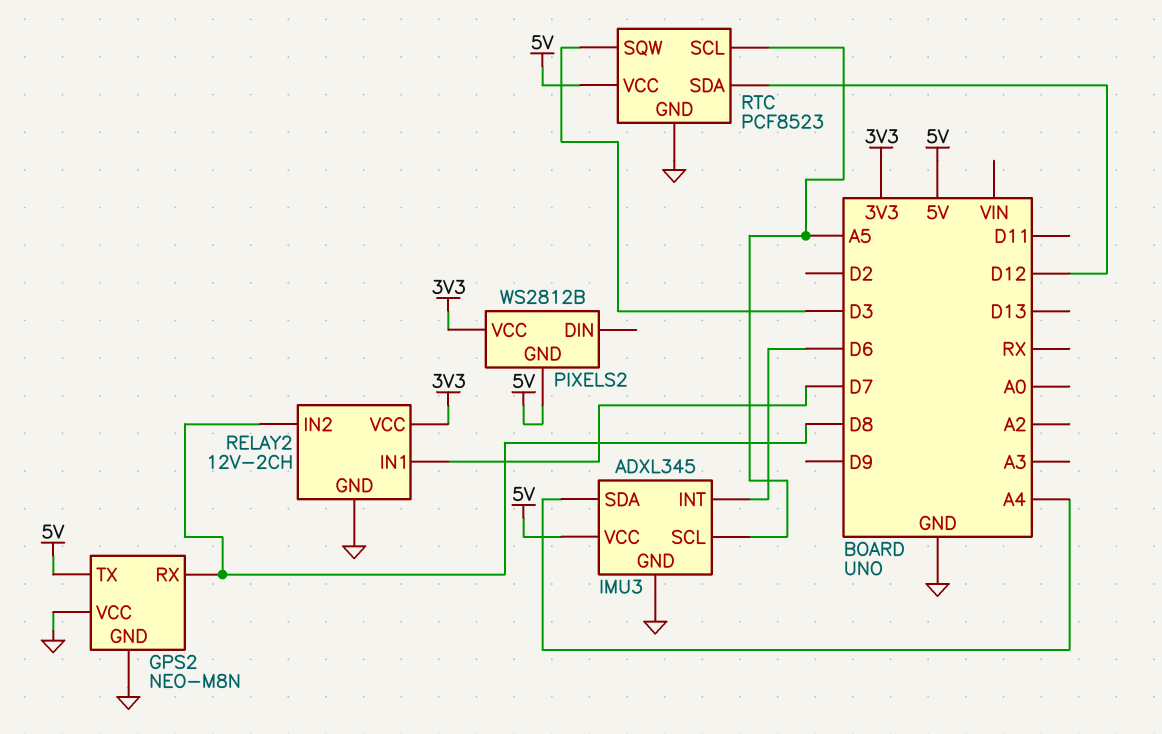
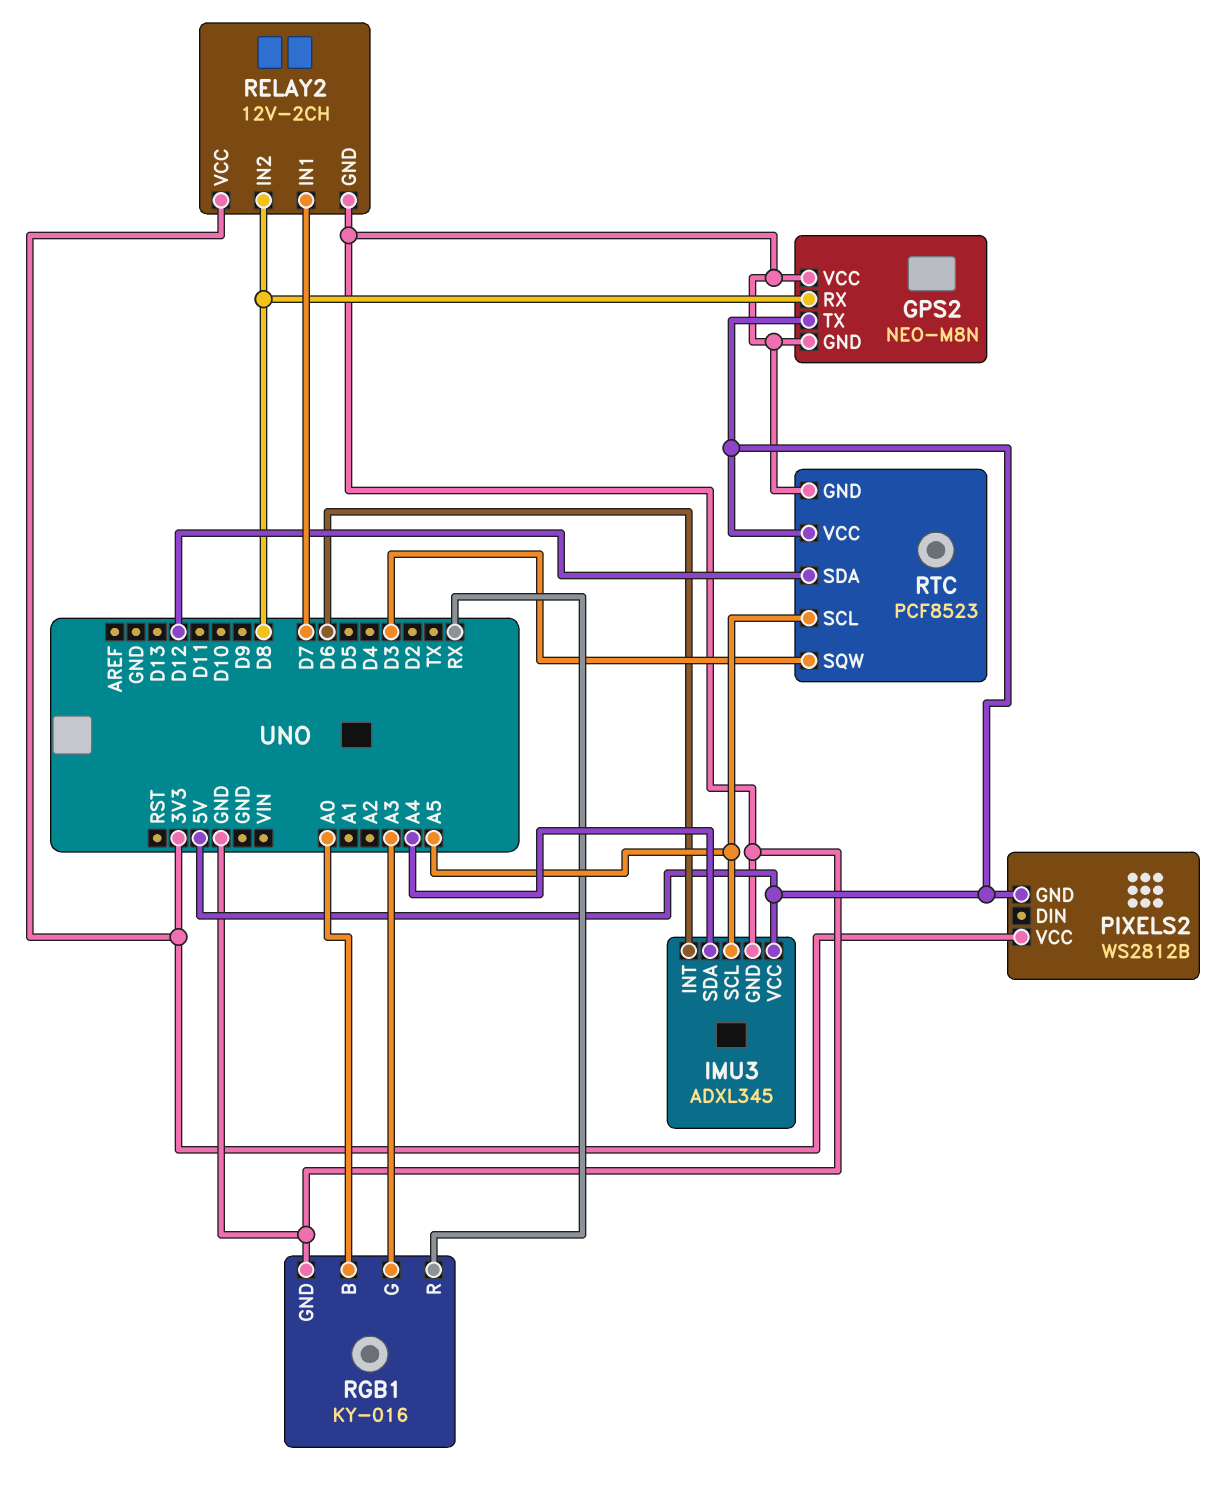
RGB1: none -> KY-016
RGB1 pin B: none -> A0
RGB1 pin G: none -> A3
RGB1 pin GND: none -> GND
RGB1 pin R: none -> RX

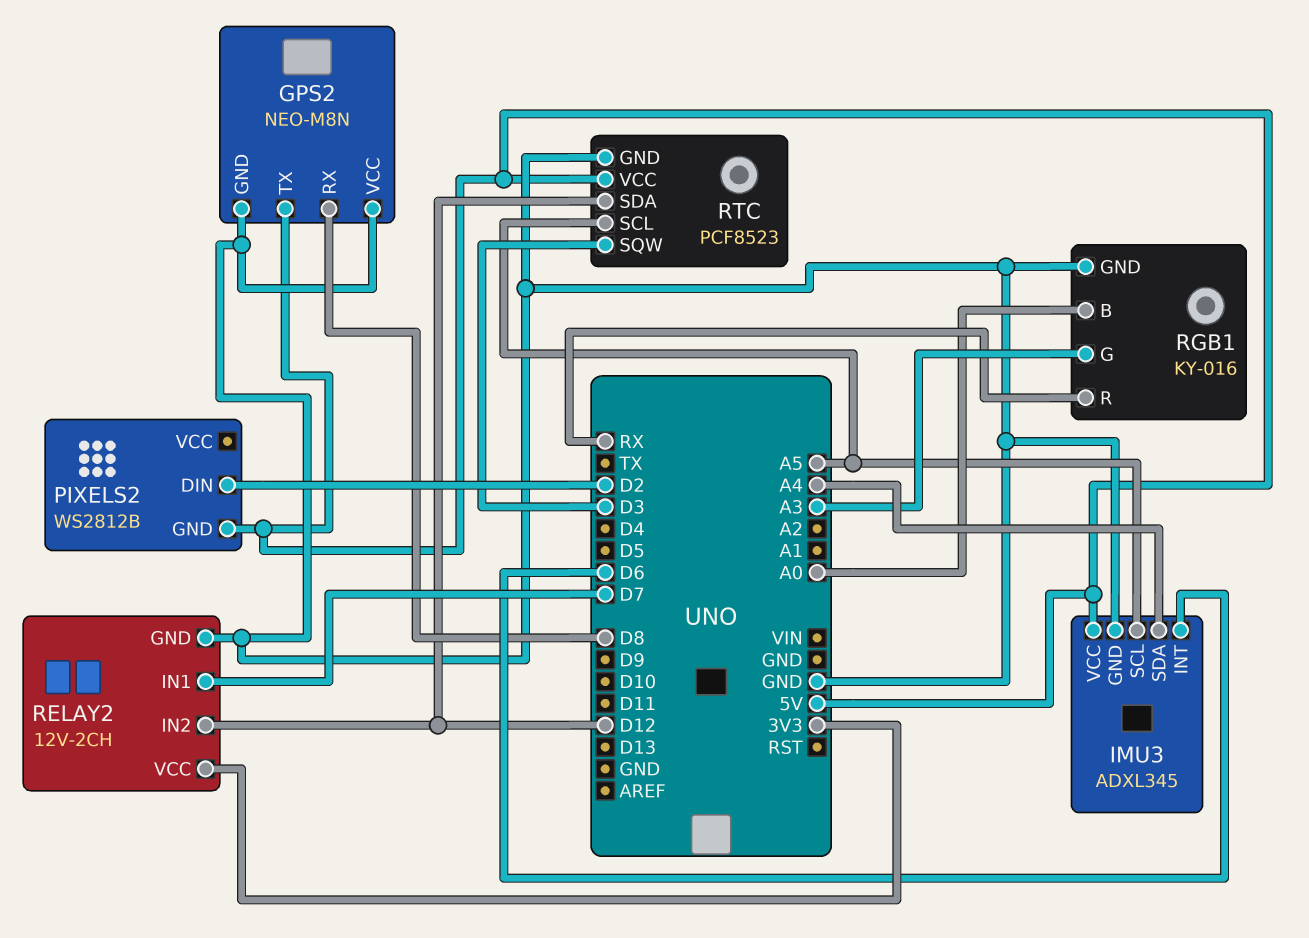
PIXELS2 pin DIN: none -> D2
PIXELS2 pin VCC: 3V3 -> none
RELAY2 pin IN2: D8 -> D12

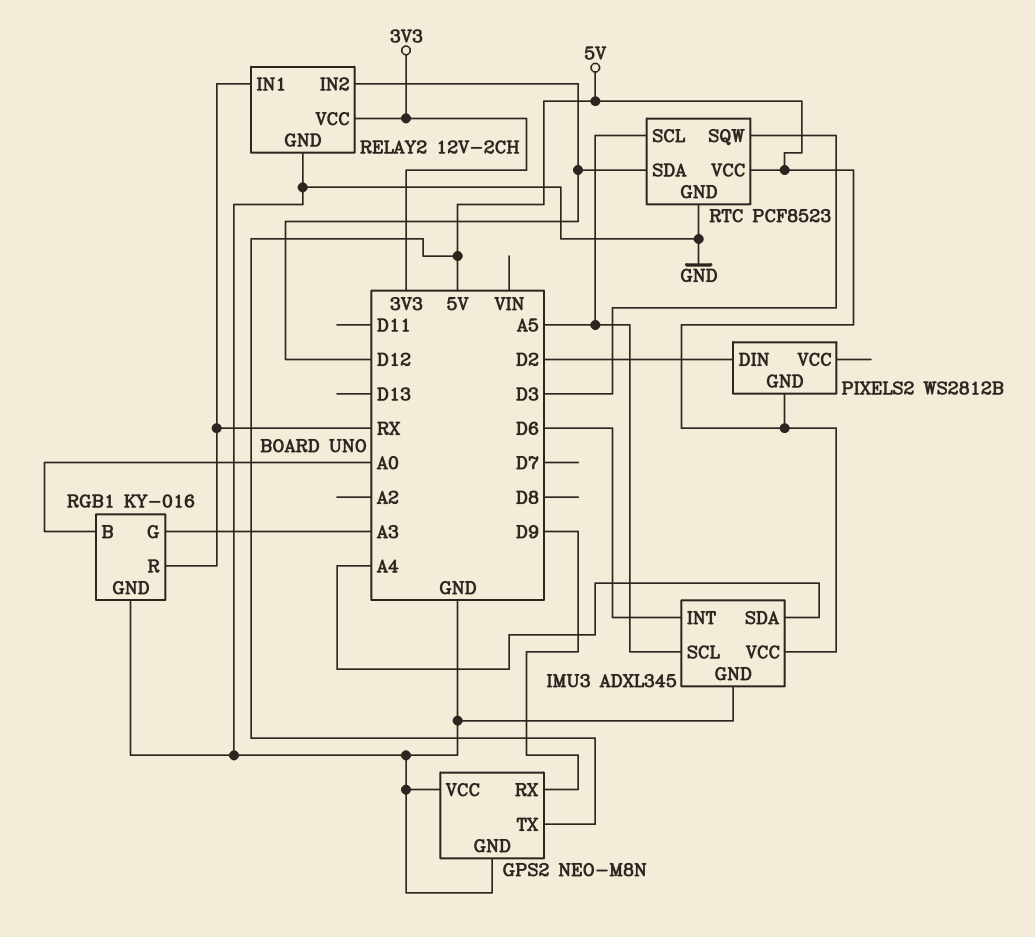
GPS2 pin RX: D8 -> D9
RELAY2 pin IN1: D7 -> RX

